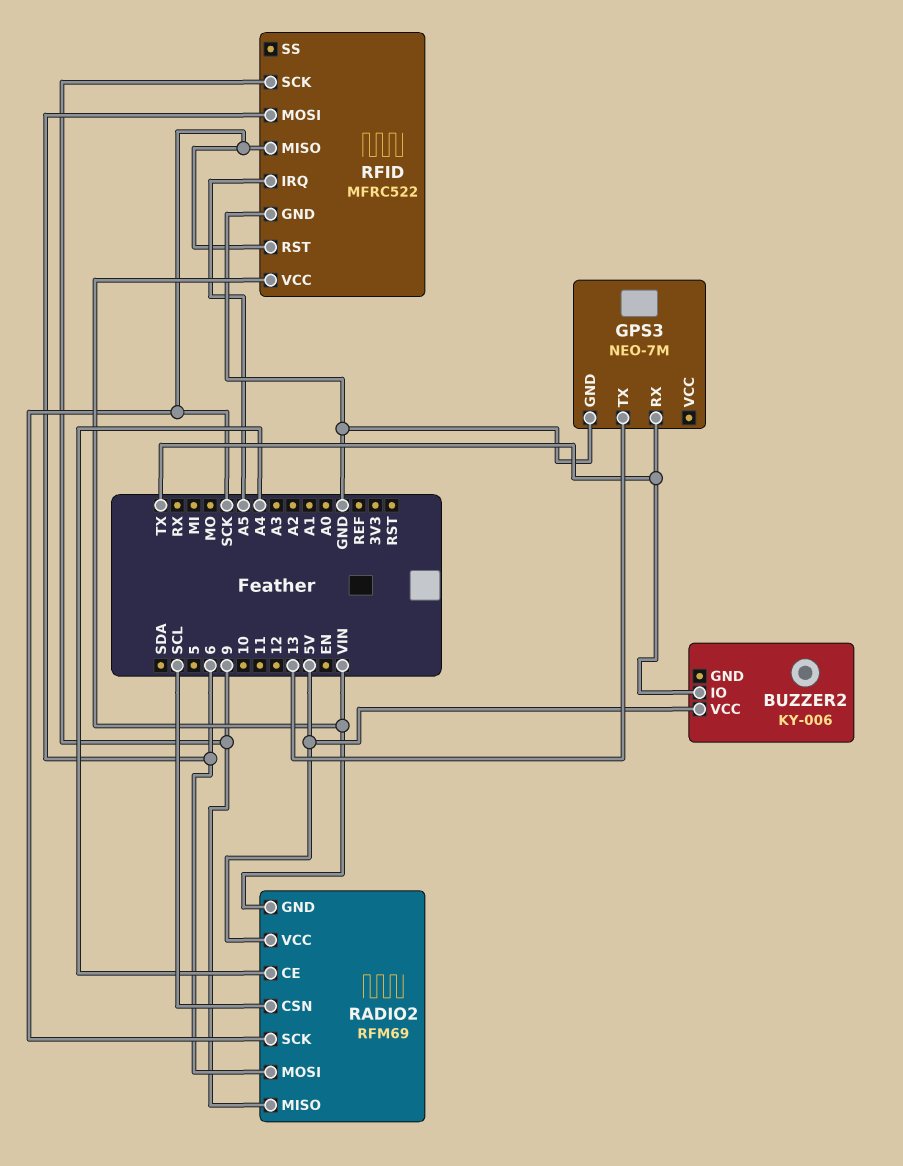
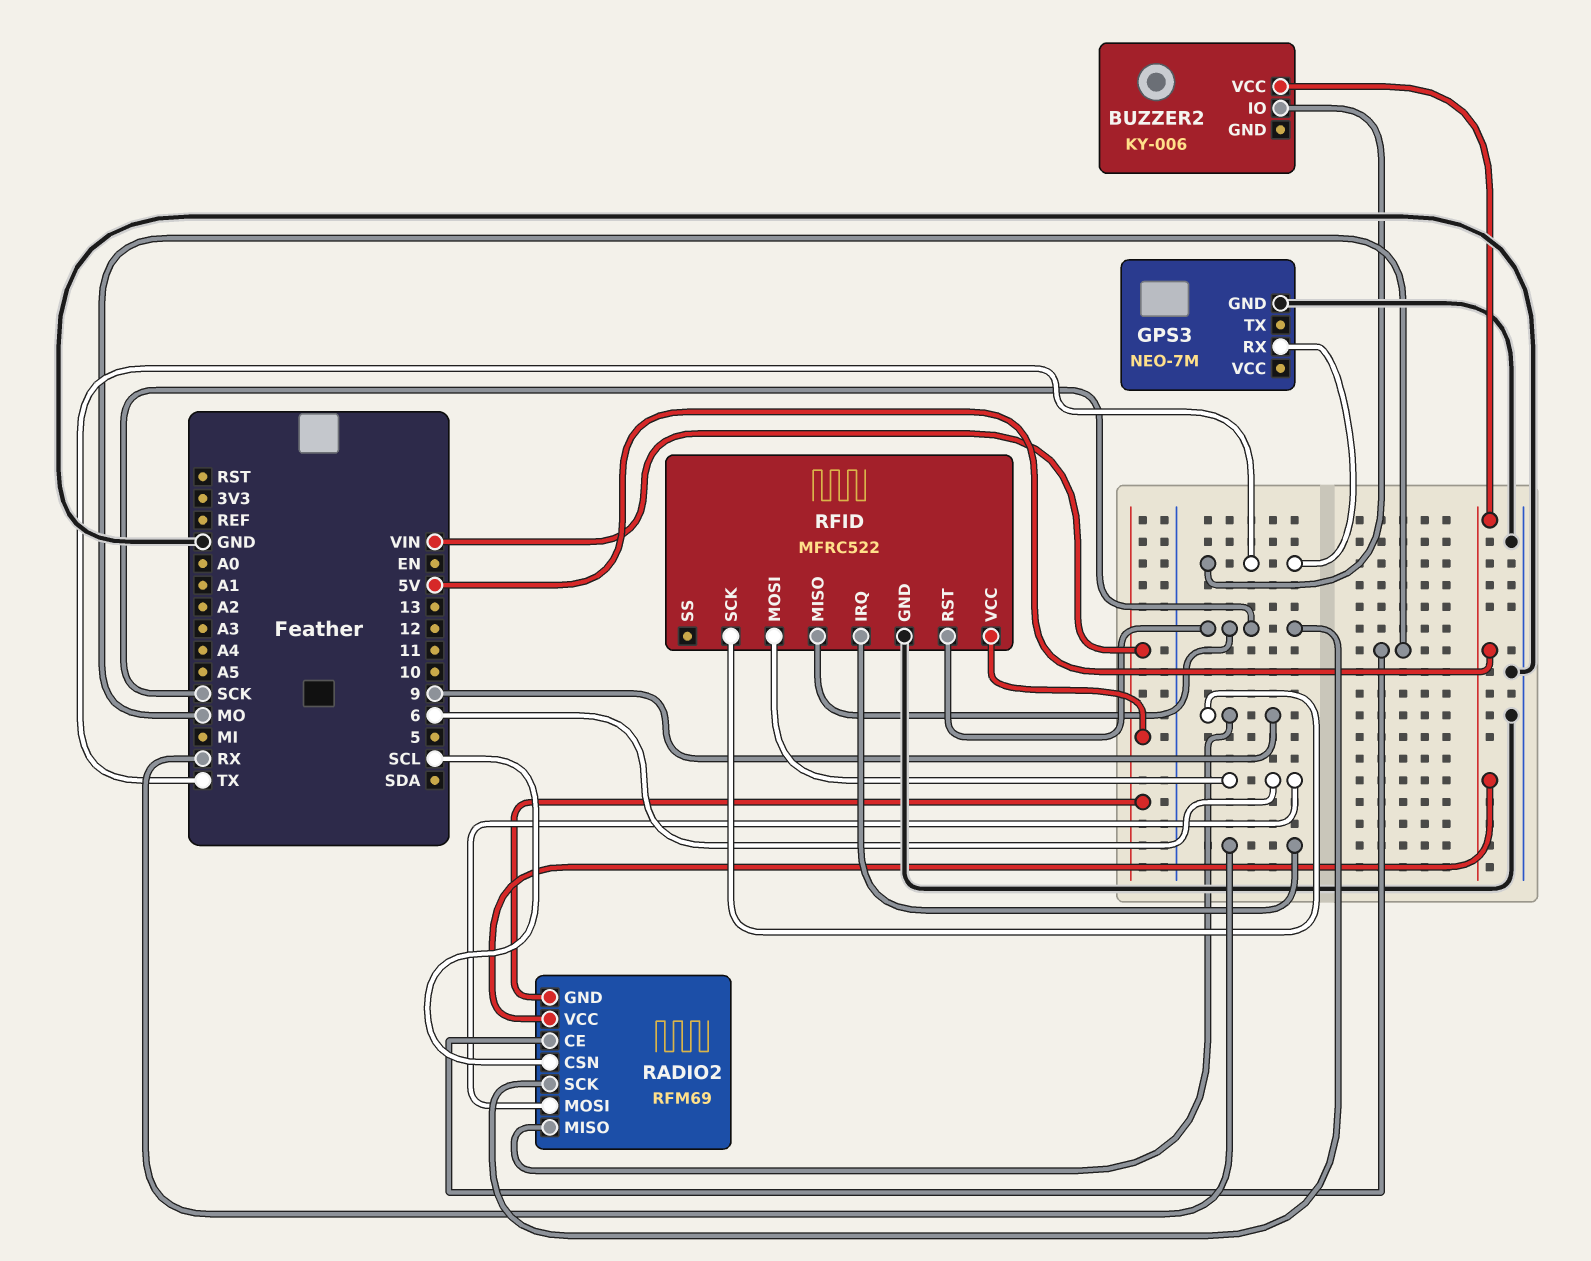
GPS3 pin TX: 13 -> none
RADIO2 pin CE: A4 -> MO
RFID pin IRQ: A5 -> RX

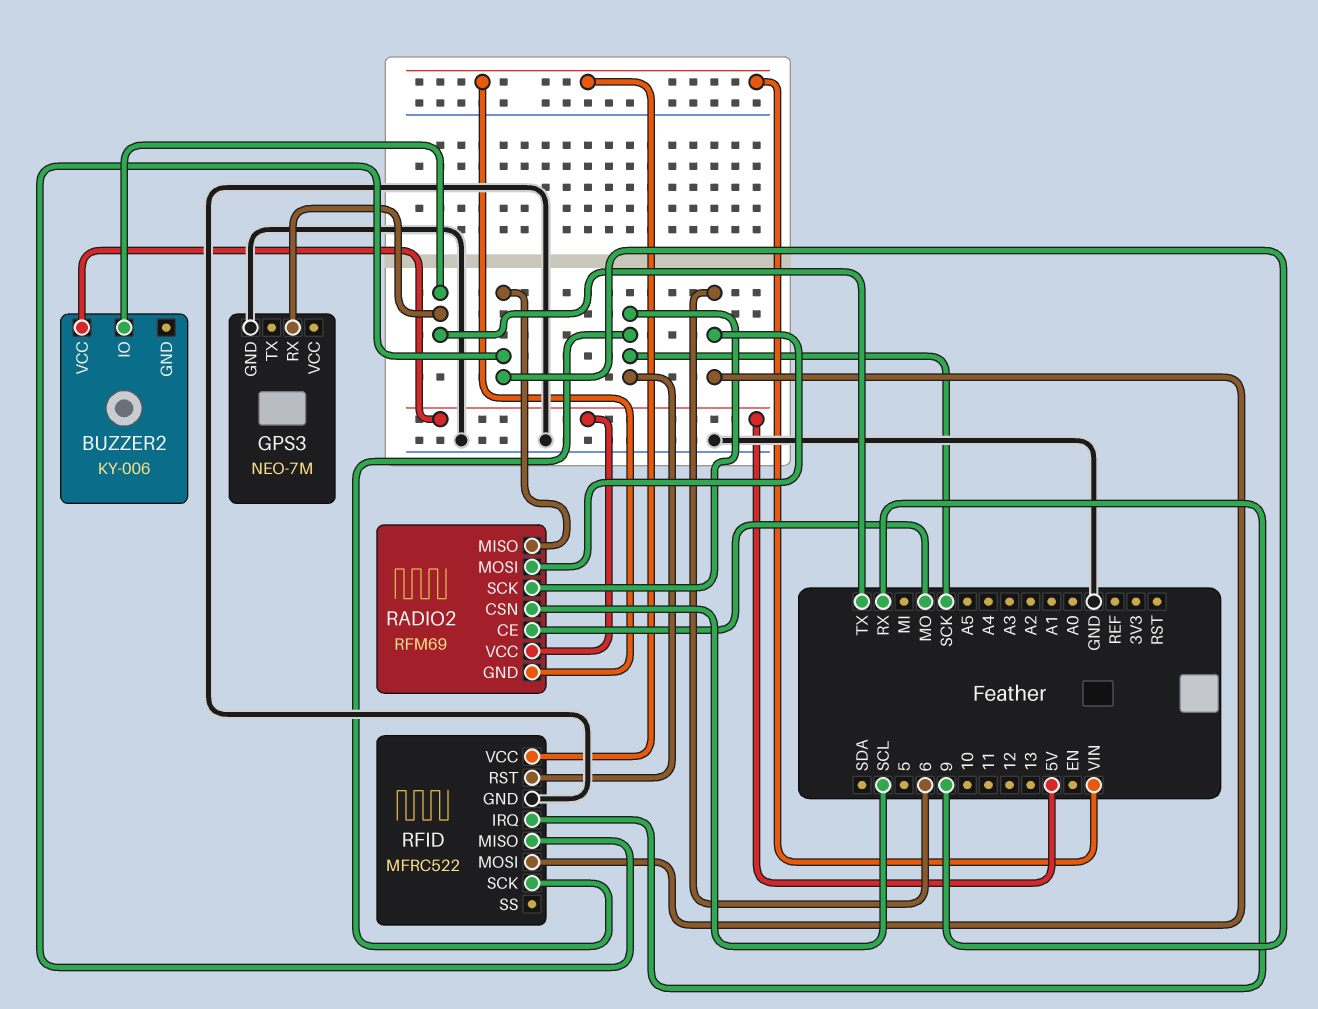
RFID pin MISO: SCK -> 9
RFID pin SCK: 9 -> SCK

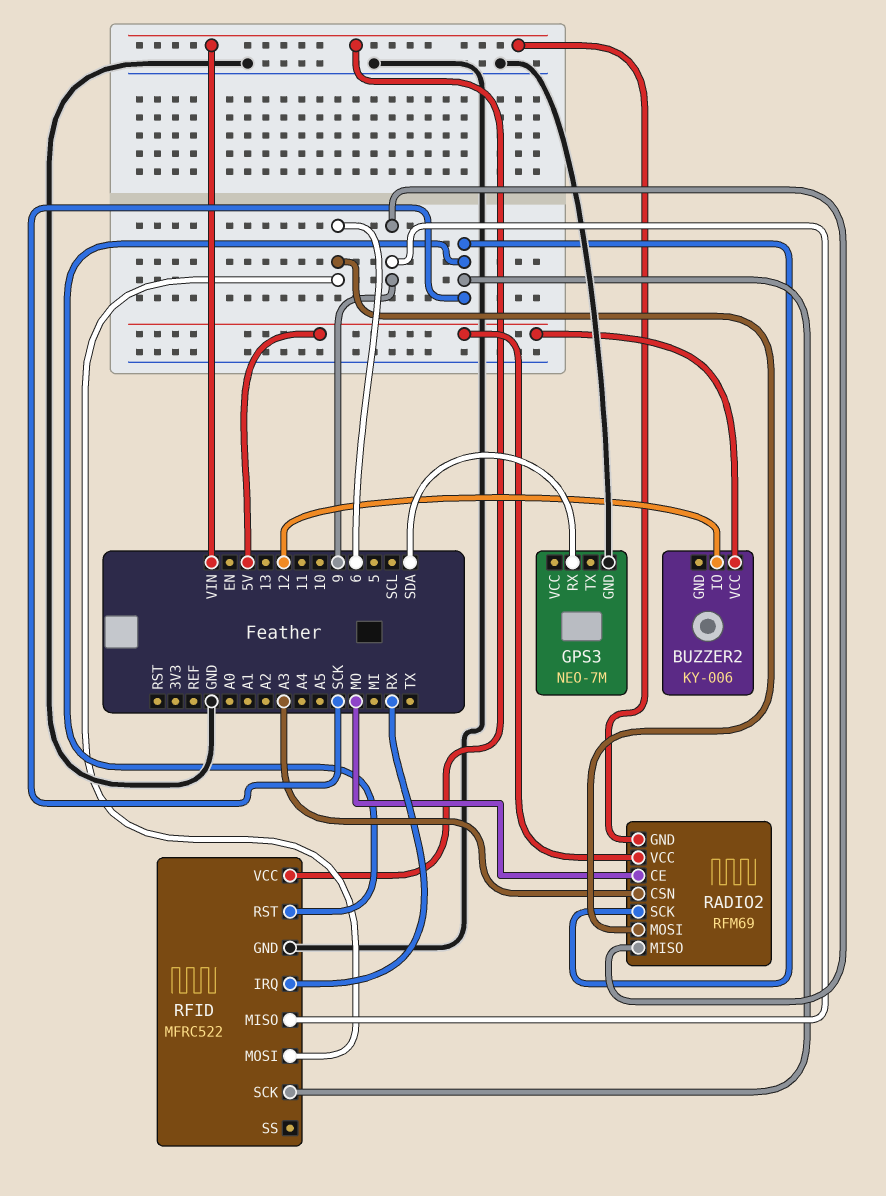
BUZZER2 pin IO: TX -> 12
GPS3 pin RX: TX -> SDA
RADIO2 pin CSN: SCL -> A3

